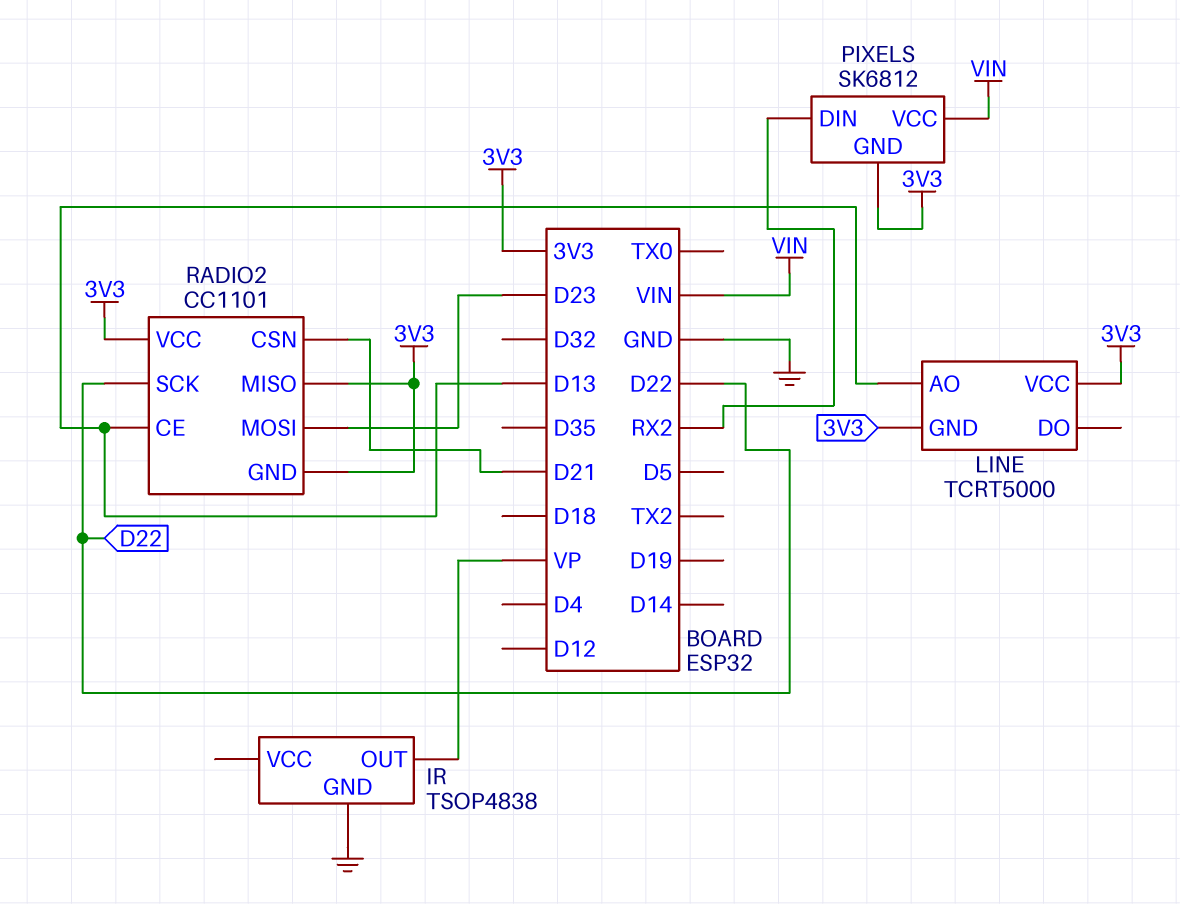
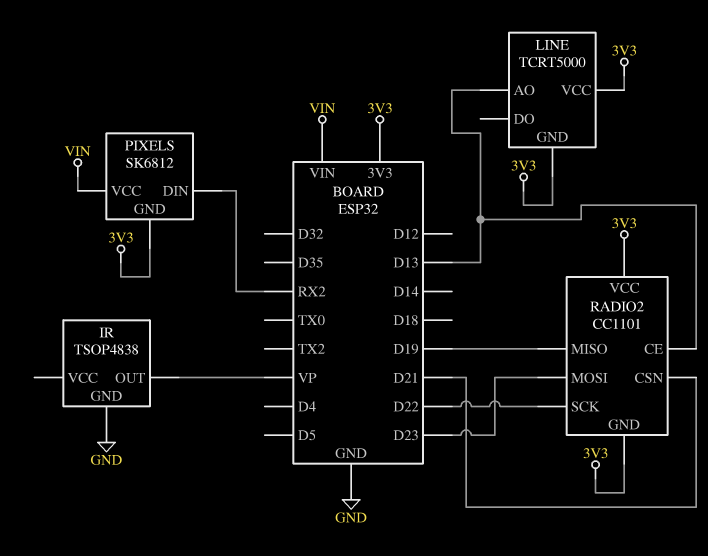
RADIO2 pin MISO: 3V3 -> D19

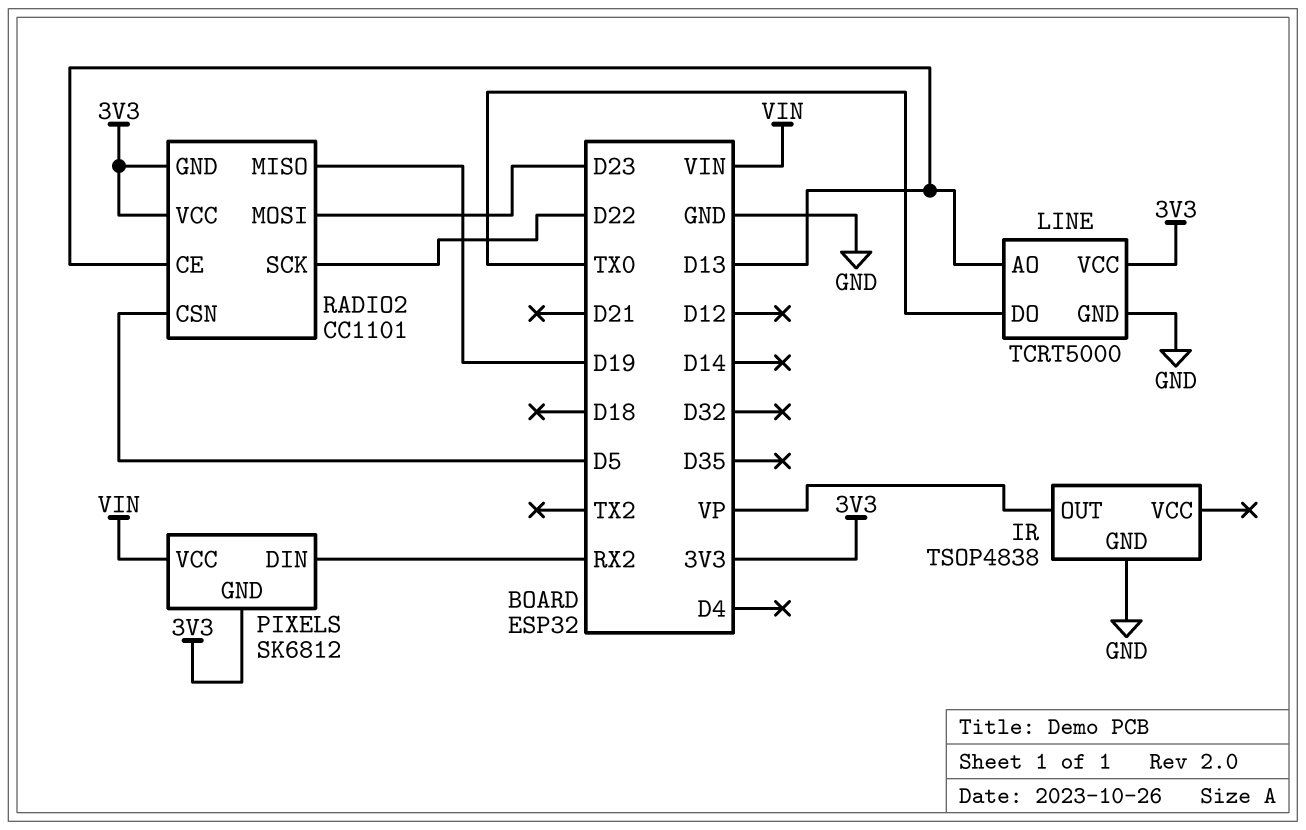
LINE pin DO: none -> TX0
LINE pin GND: 3V3 -> GND
RADIO2 pin CSN: D21 -> D5

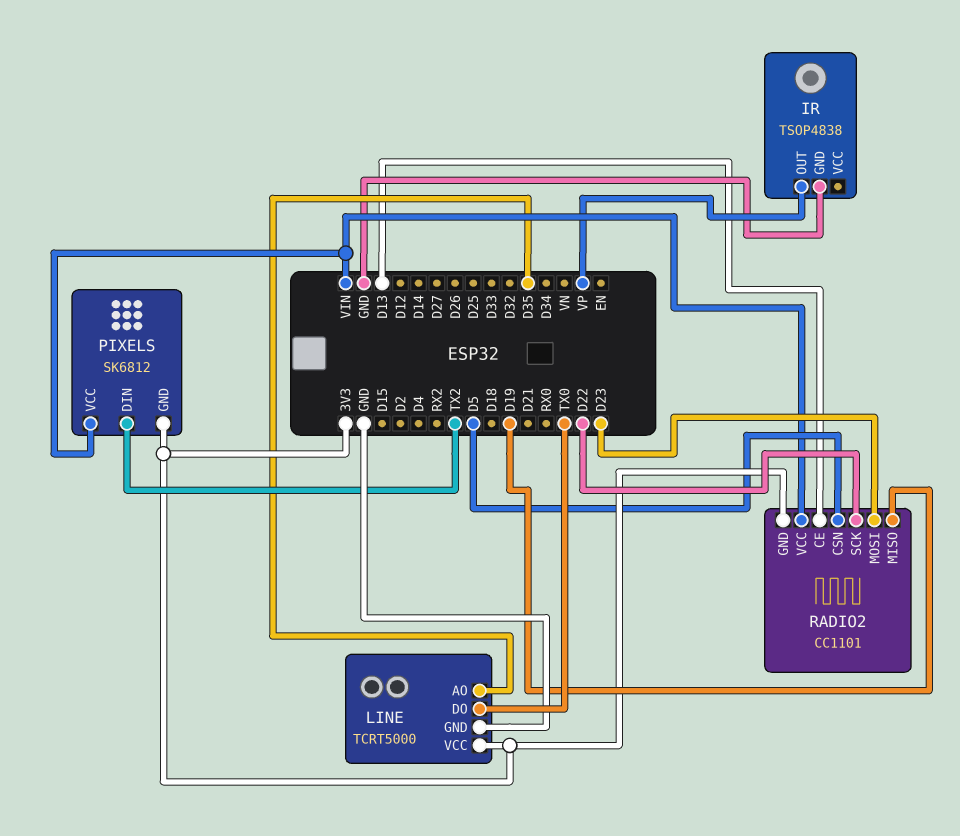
LINE pin AO: D13 -> D35
PIXELS pin DIN: RX2 -> TX2
RADIO2 pin VCC: 3V3 -> VIN

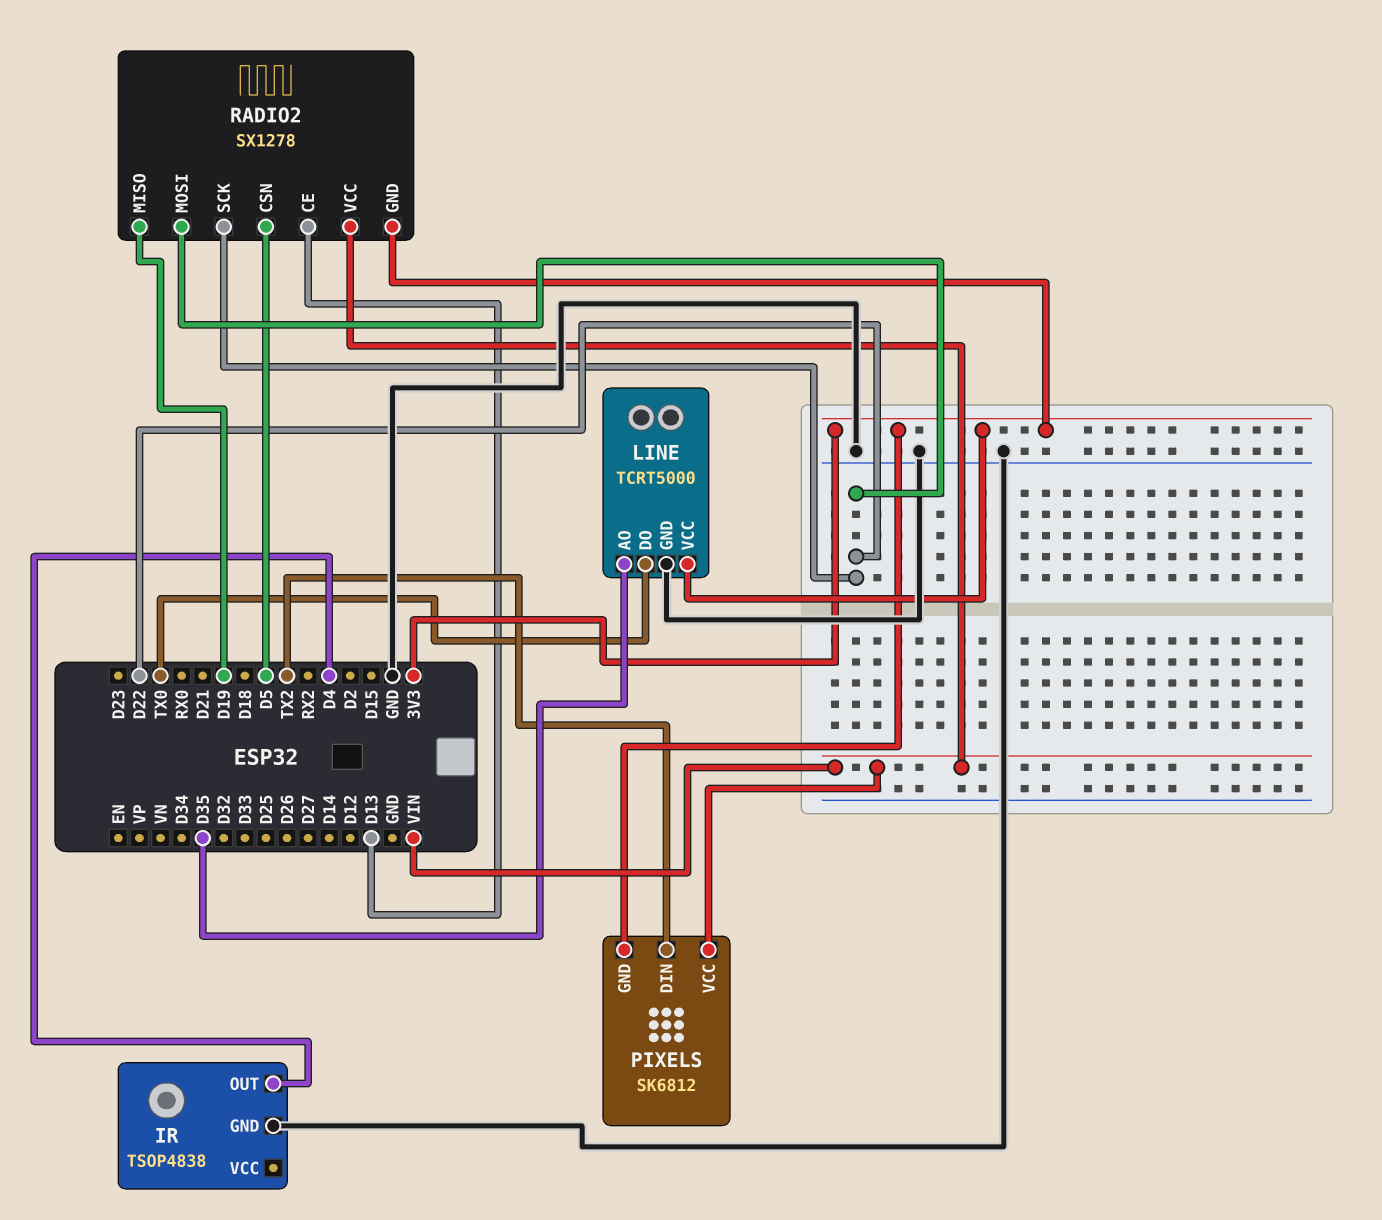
IR pin OUT: VP -> D4
RADIO2: CC1101 -> SX1278
RADIO2 pin MOSI: D23 -> D22

